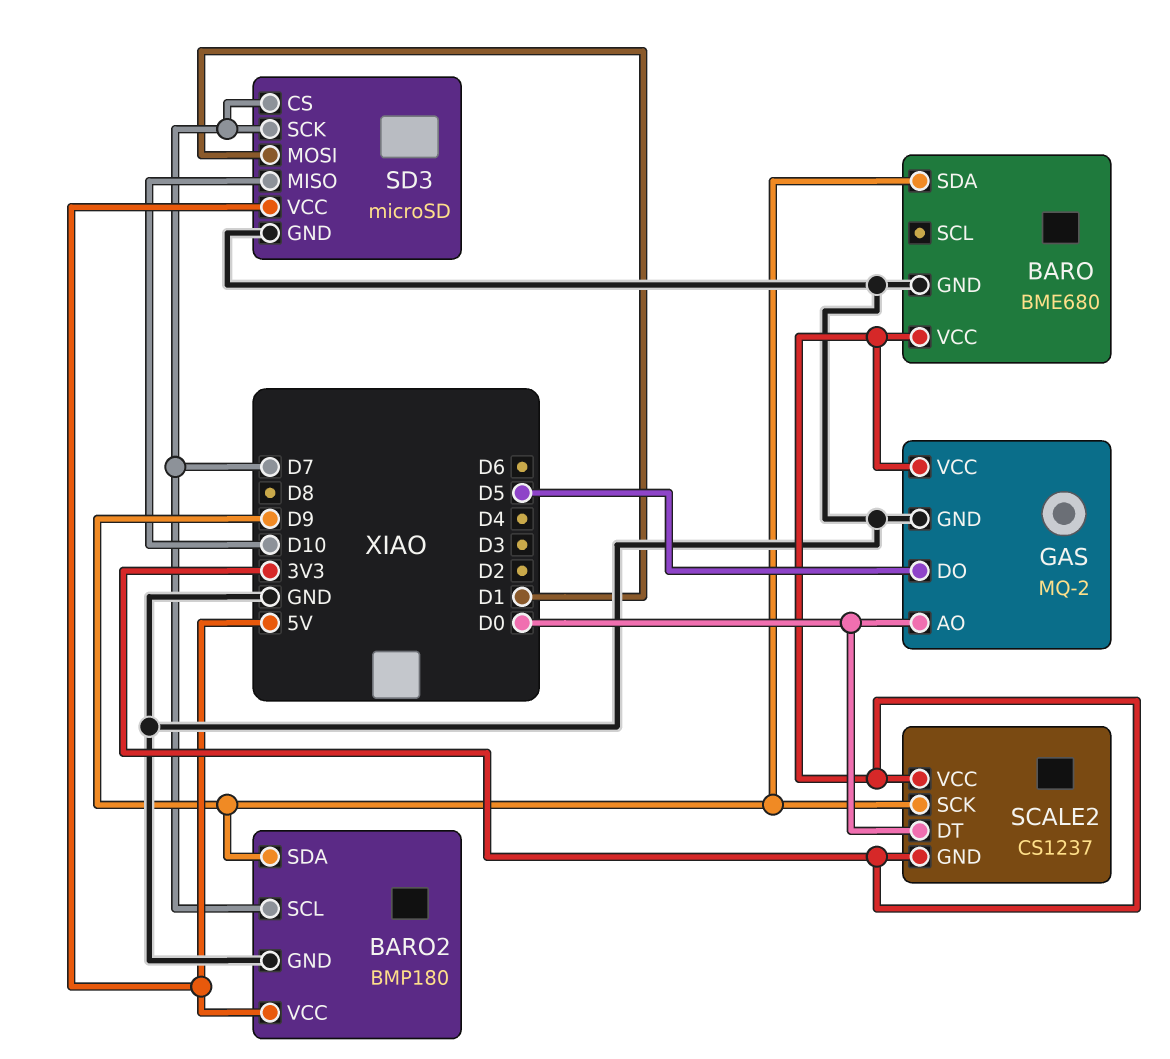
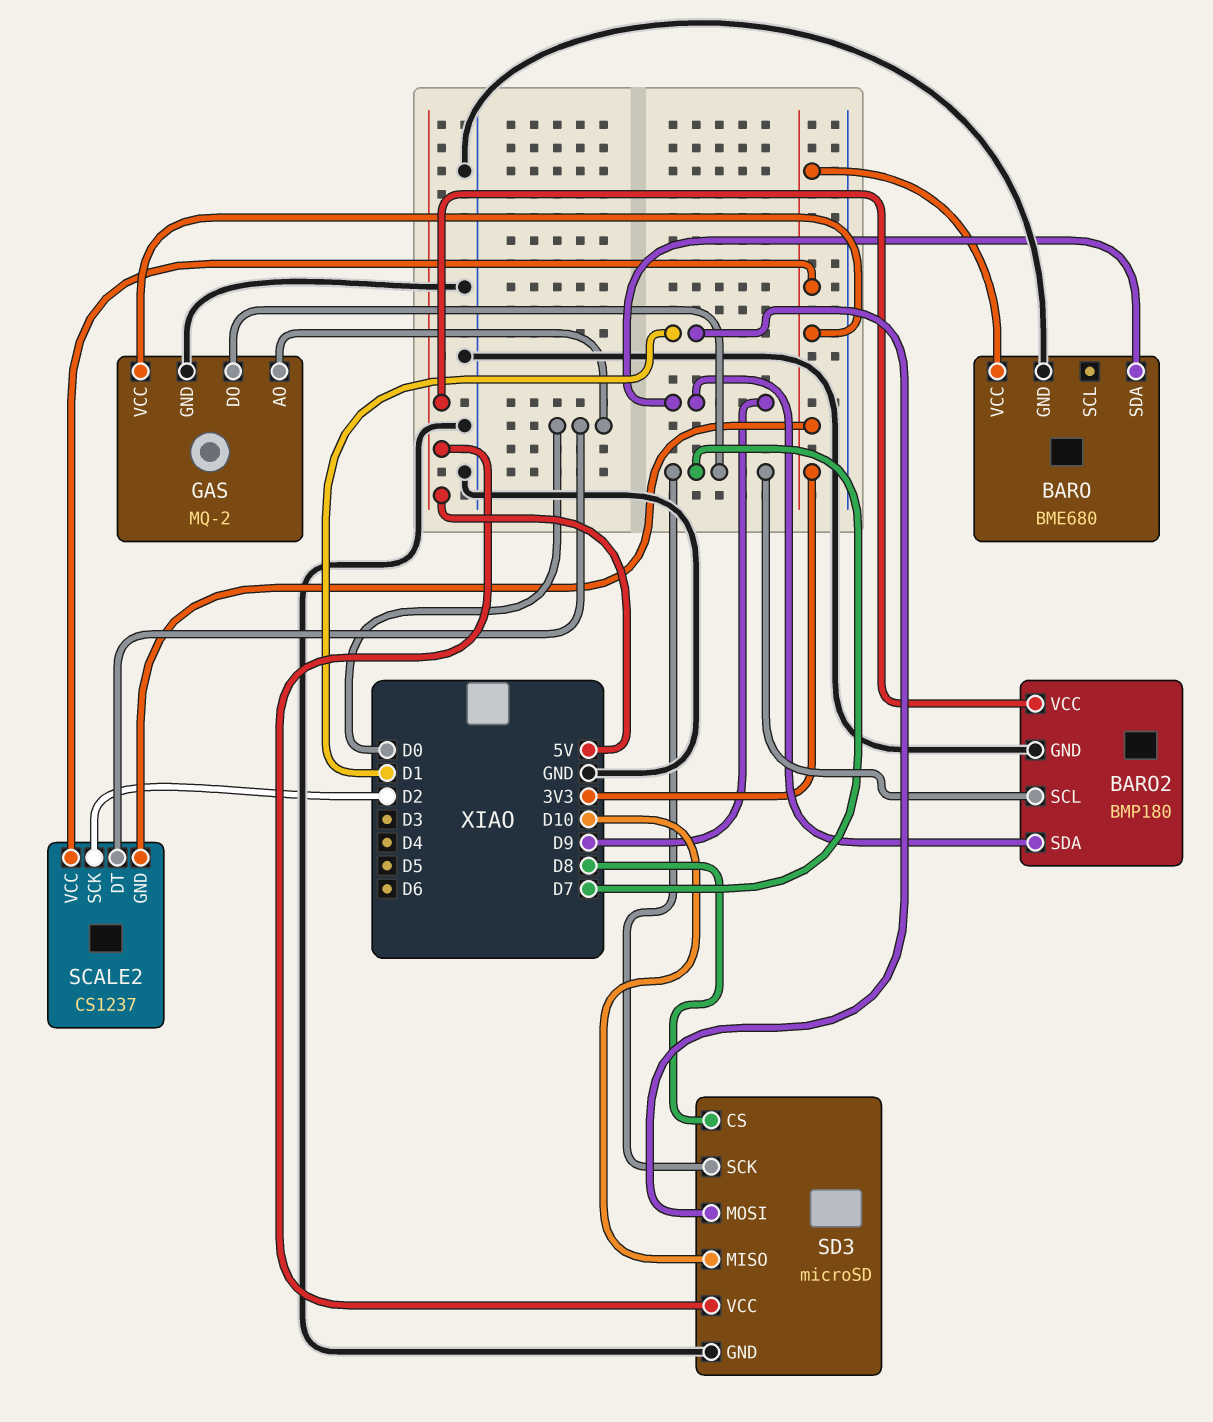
GAS pin DO: D5 -> D7
SCALE2 pin SCK: D9 -> D2
SD3 pin CS: D7 -> D8

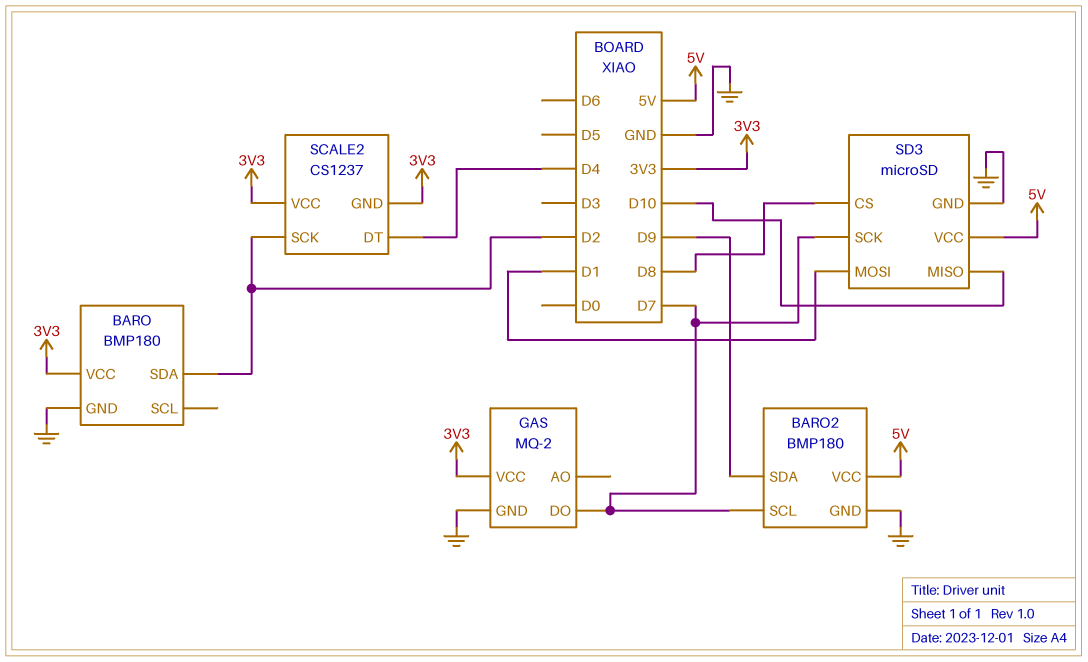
BARO: BME680 -> BMP180
BARO pin SDA: D9 -> D2
GAS pin AO: D0 -> none
SCALE2 pin DT: D0 -> D4

